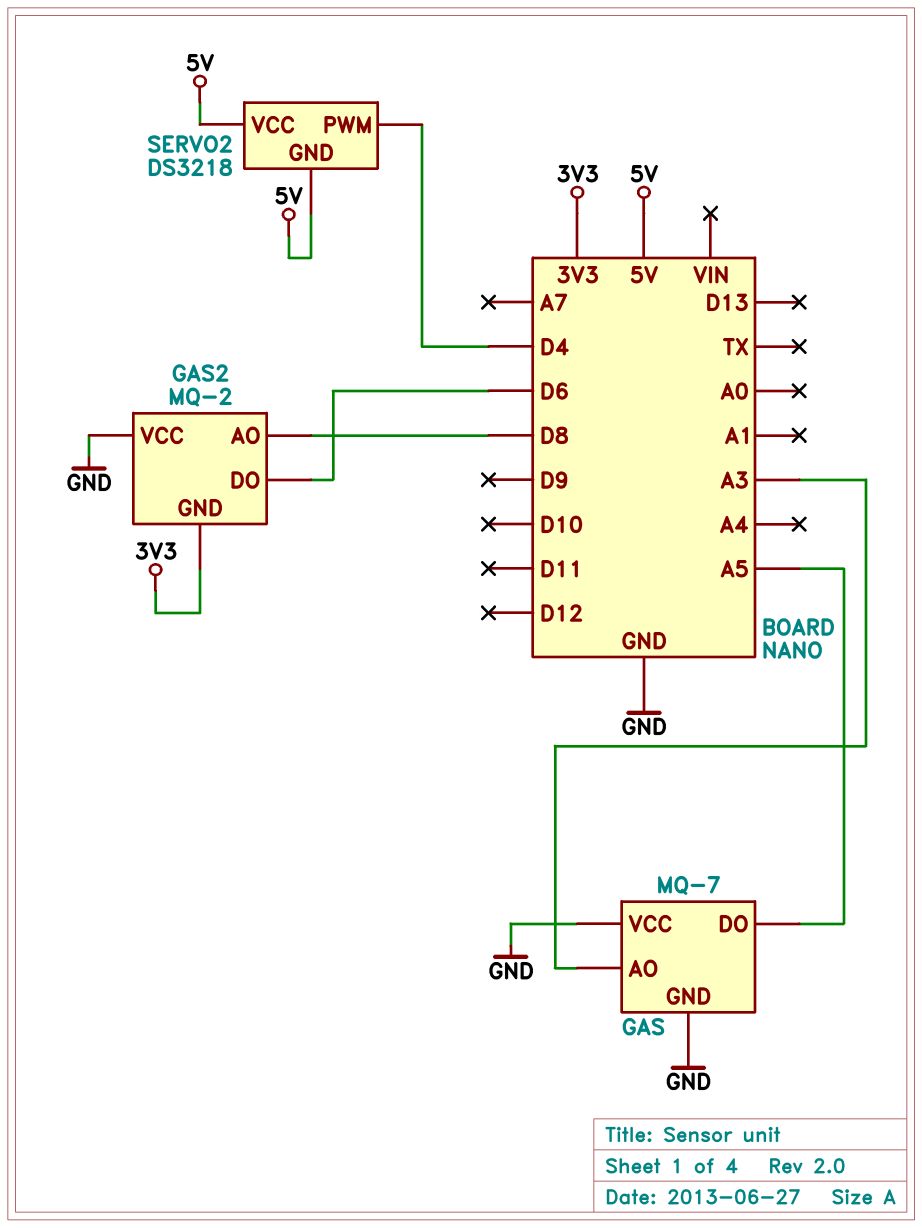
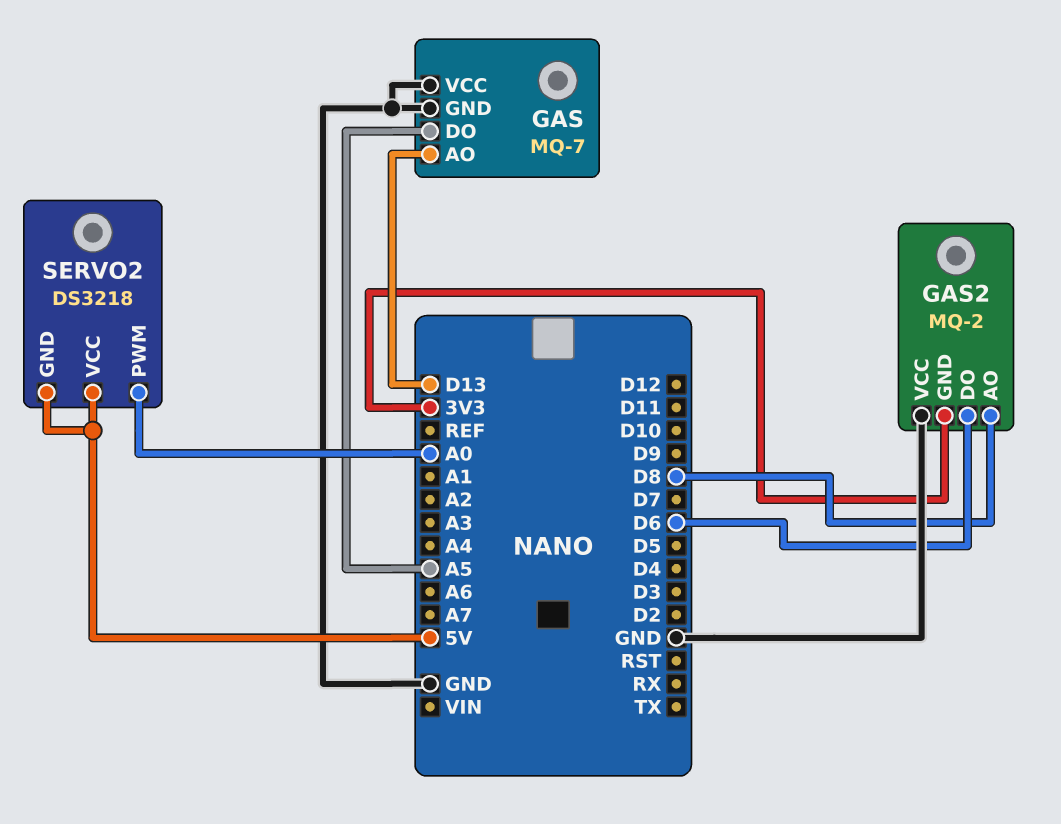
GAS pin AO: A3 -> D13
SERVO2 pin PWM: D4 -> A0

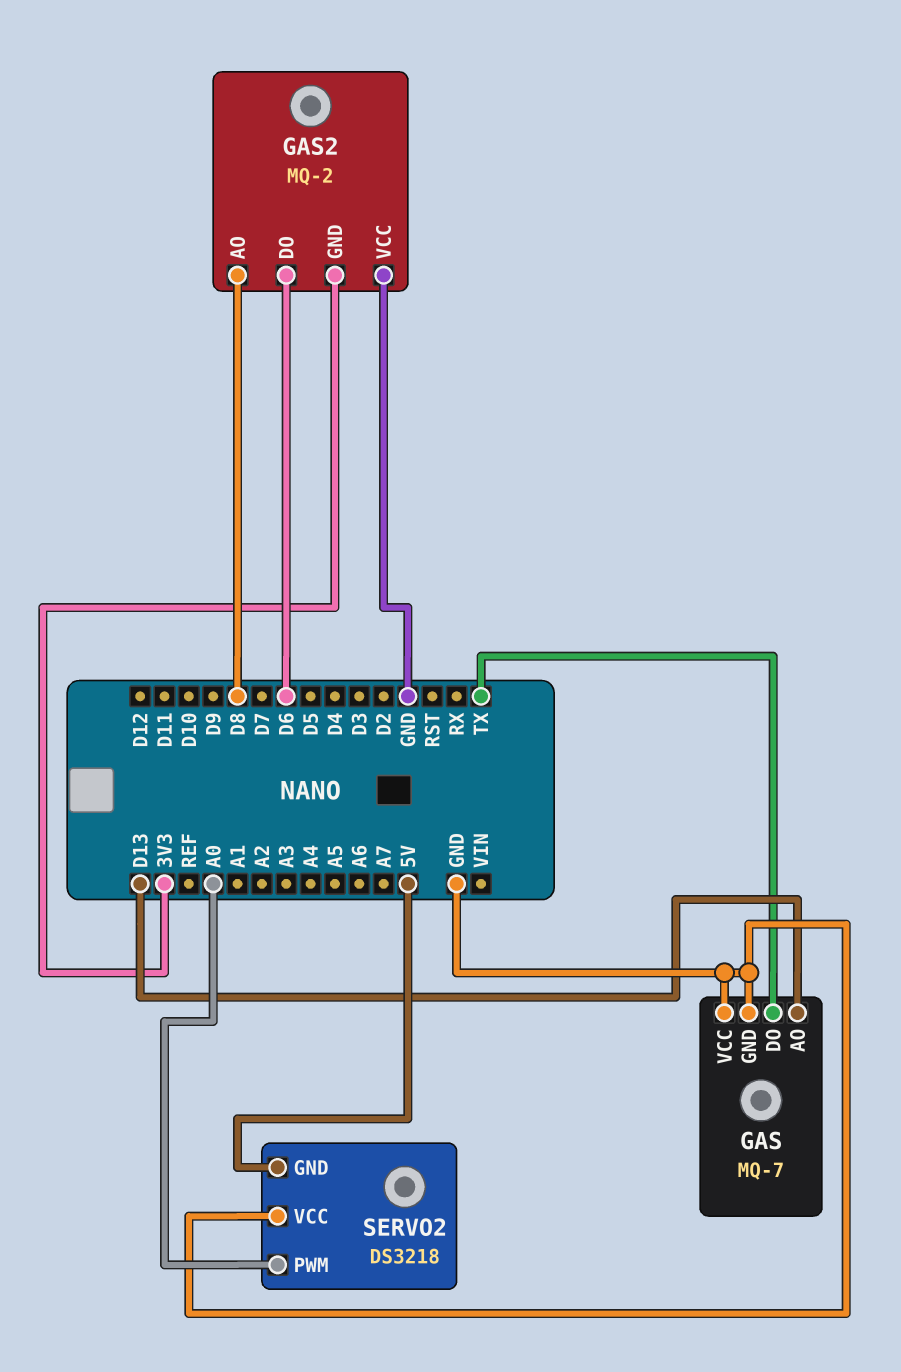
GAS pin DO: A5 -> TX
SERVO2 pin VCC: 5V -> GND

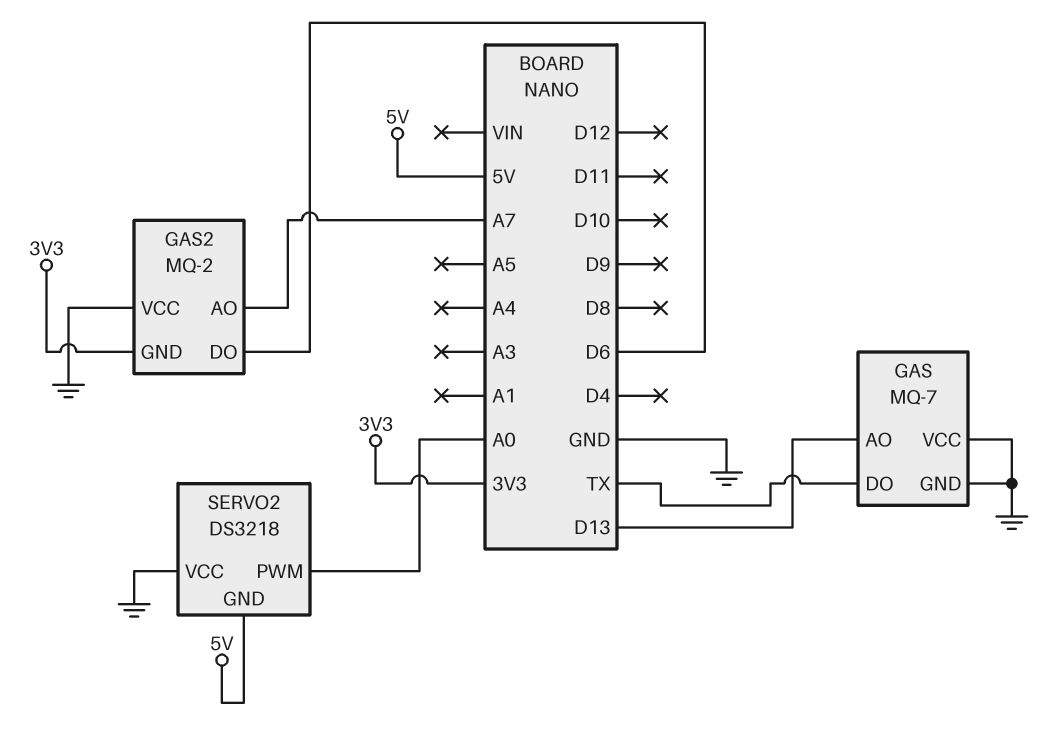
GAS2 pin AO: D8 -> A7

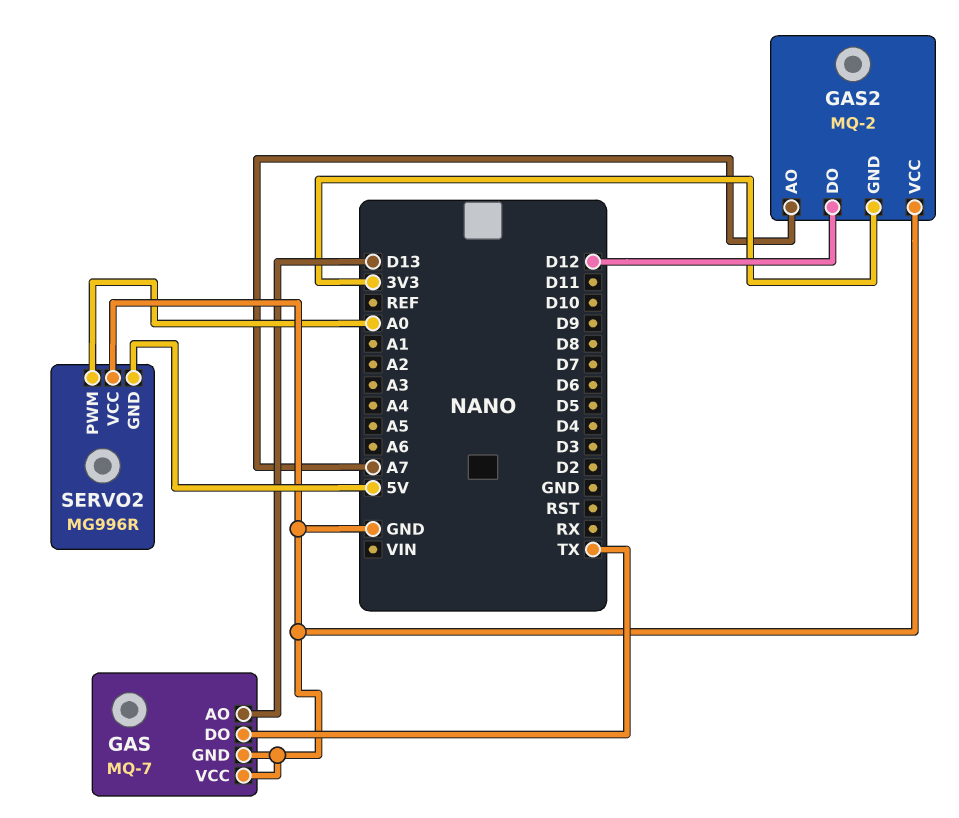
GAS2 pin DO: D6 -> D12
SERVO2: DS3218 -> MG996R

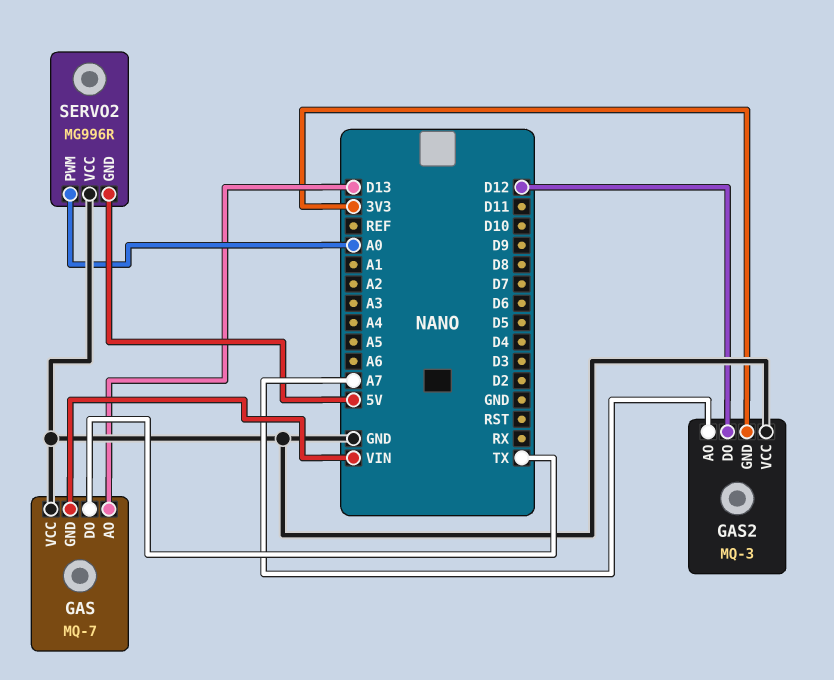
GAS pin GND: GND -> VIN
GAS2: MQ-2 -> MQ-3

